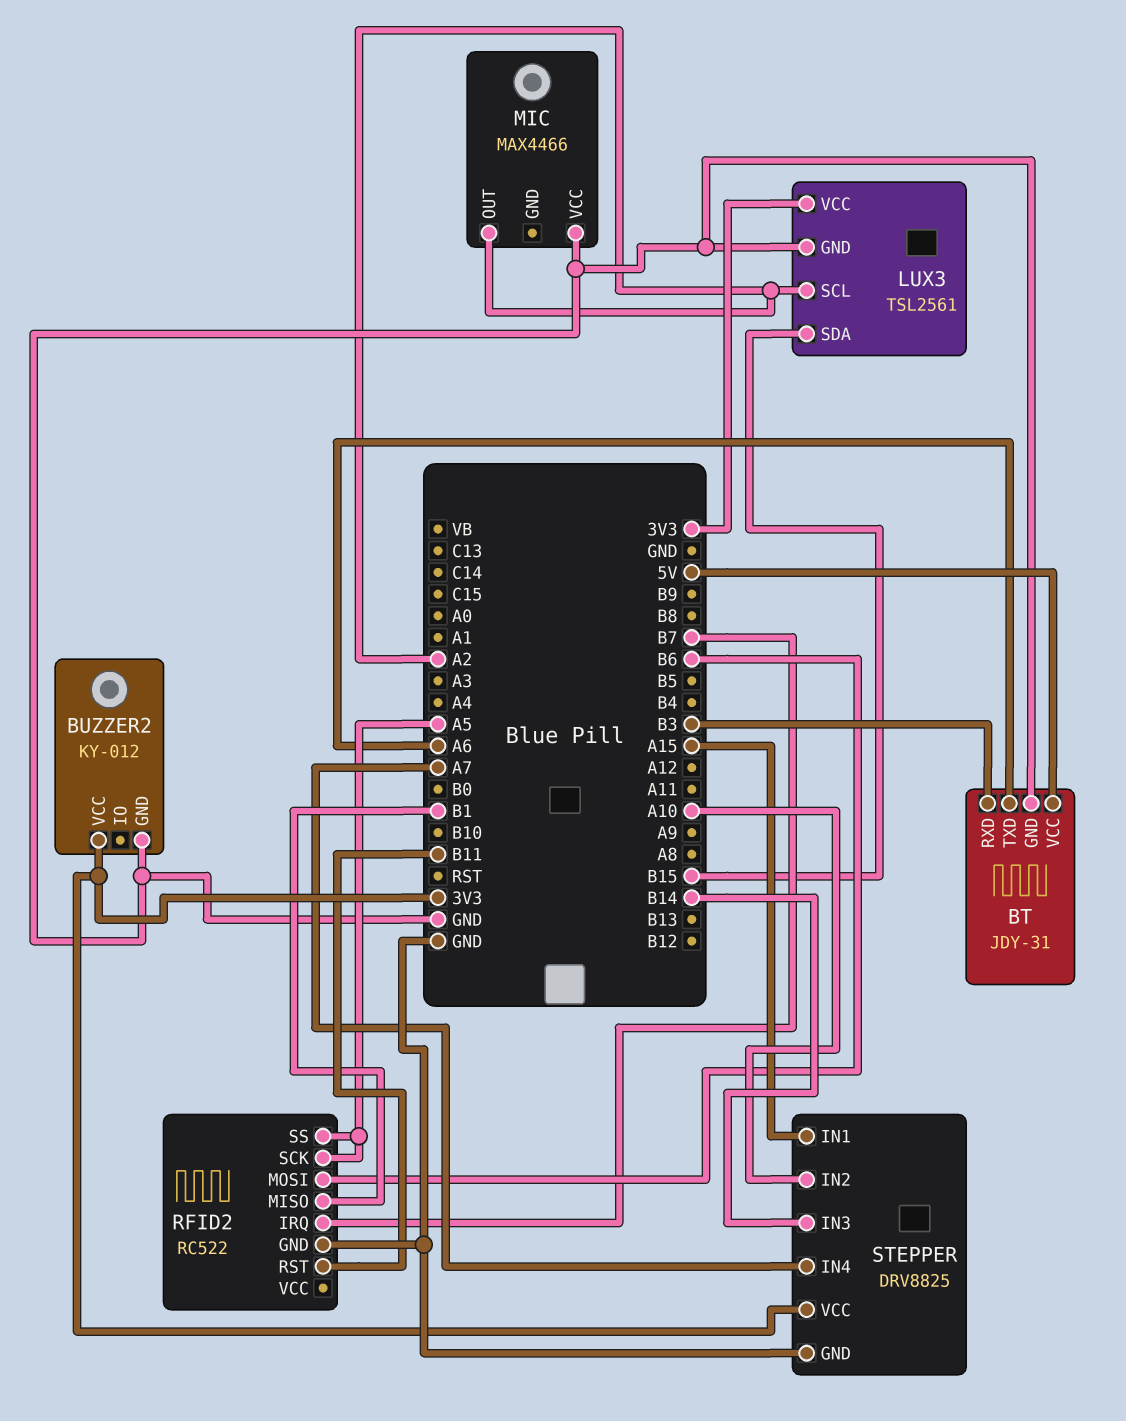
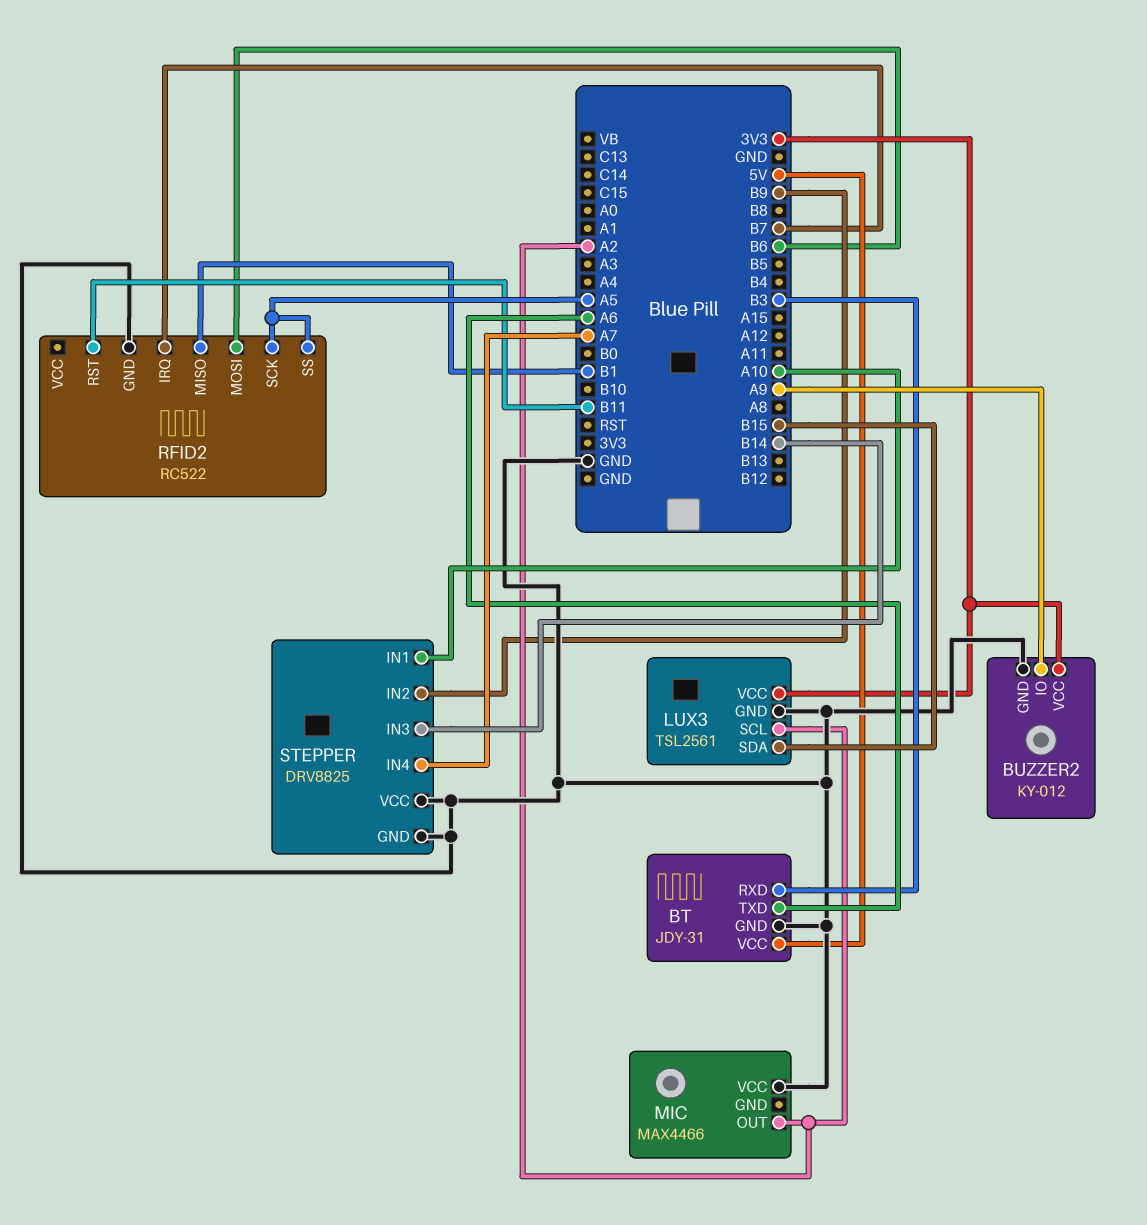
BUZZER2 pin IO: none -> A9
STEPPER pin IN1: A15 -> A10
STEPPER pin IN2: A10 -> B9
STEPPER pin VCC: 3V3 -> GND

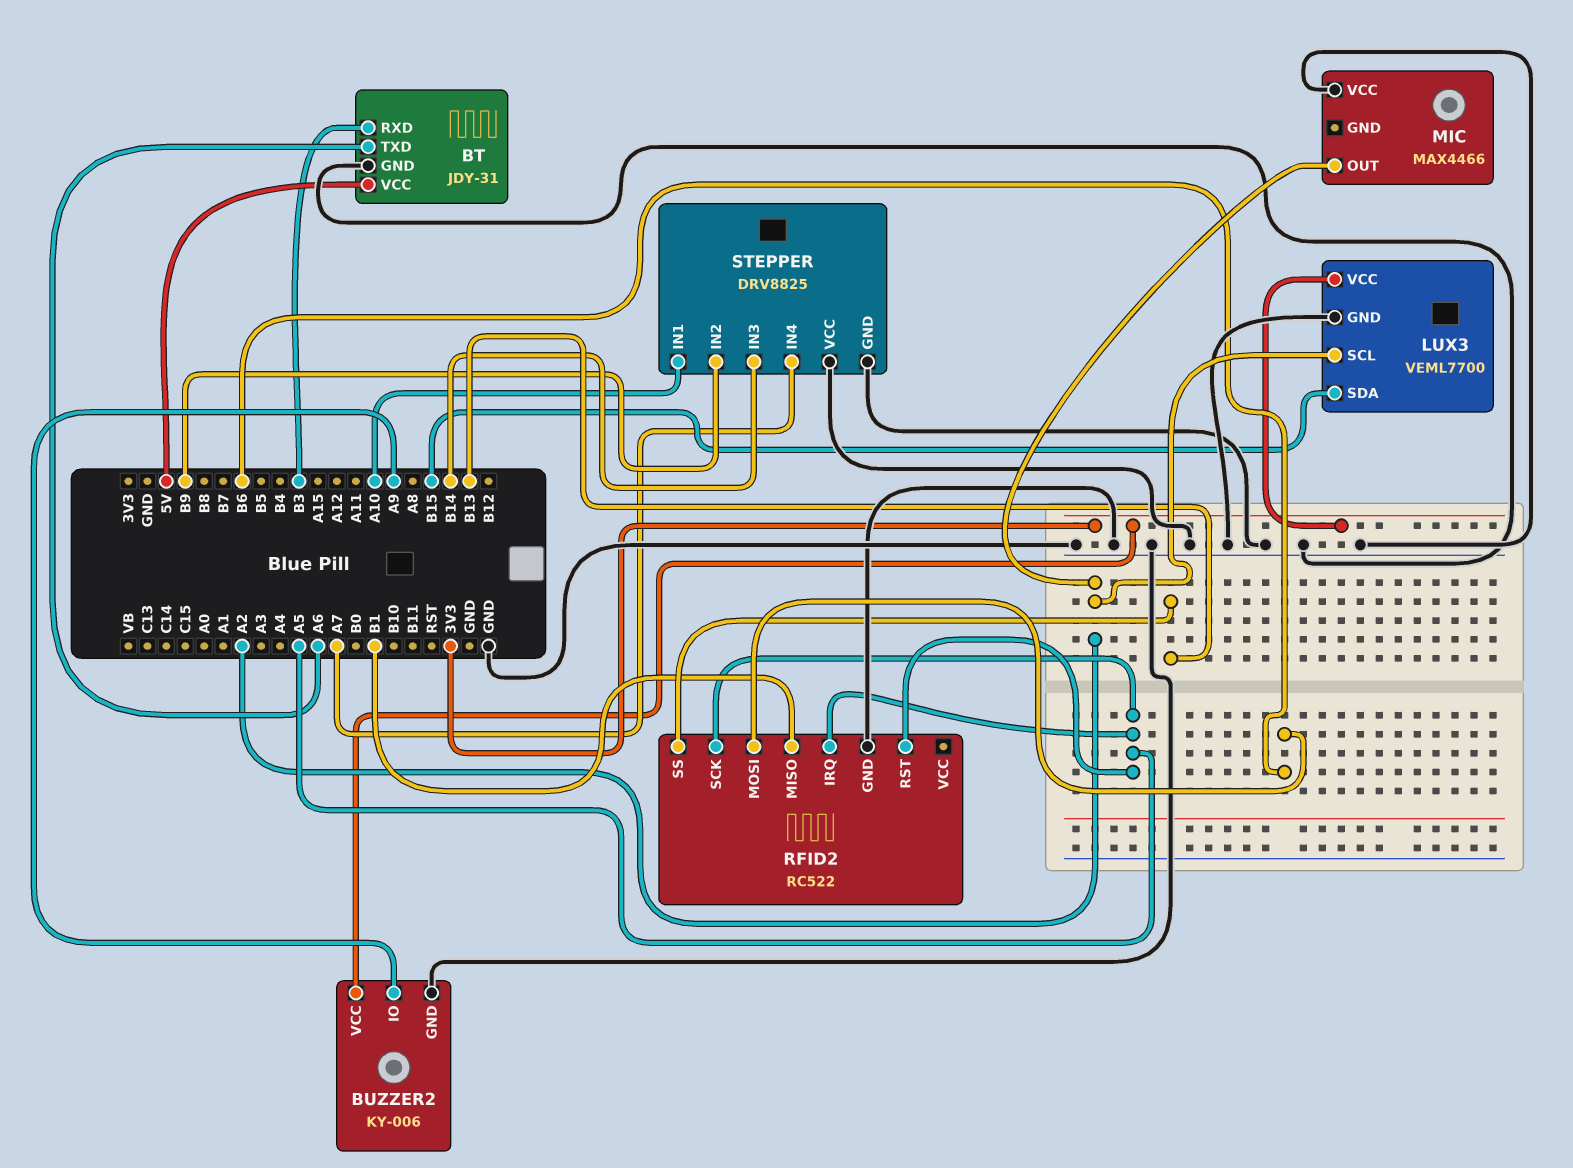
BUZZER2: KY-012 -> KY-006
LUX3: TSL2561 -> VEML7700
RFID2 pin IRQ: B7 -> A5
RFID2 pin RST: B11 -> A5
RFID2 pin SS: A5 -> B13

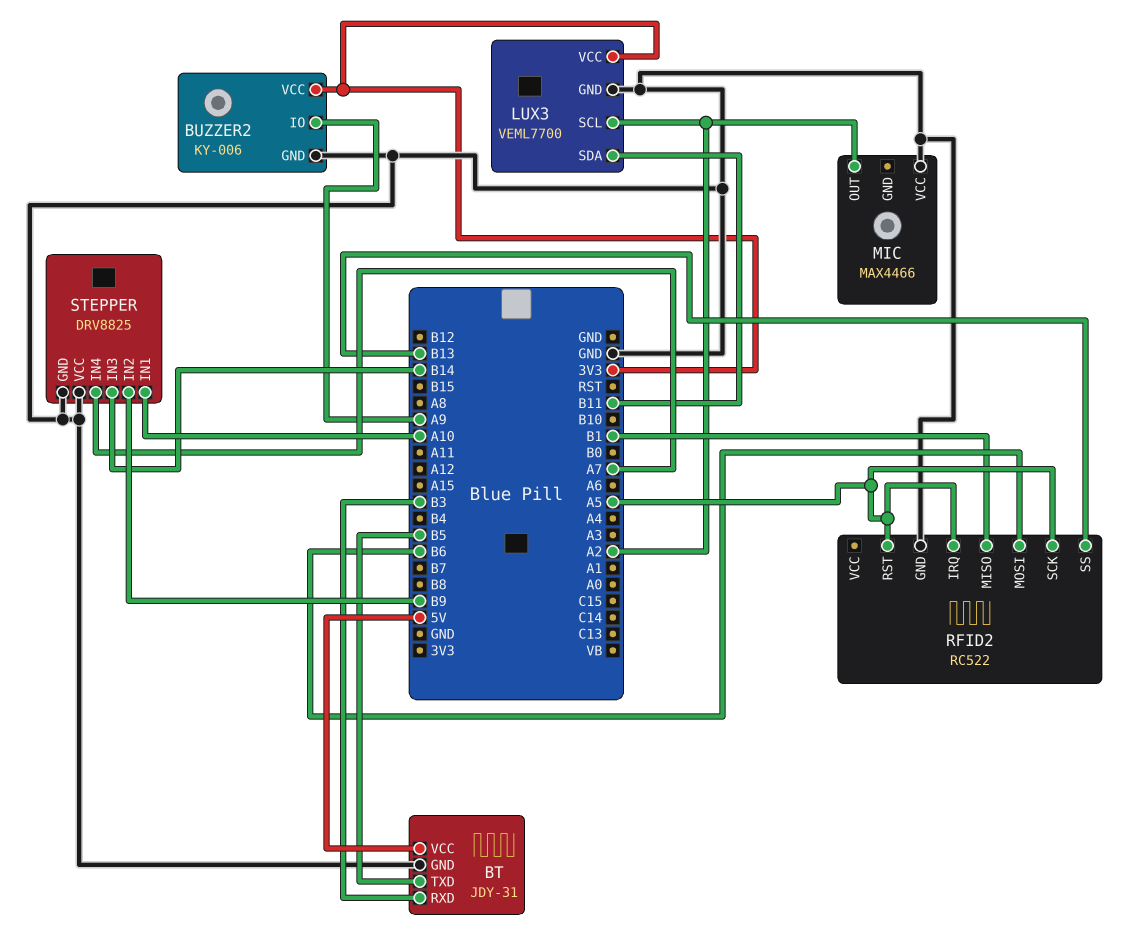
BT pin TXD: A6 -> B5
LUX3 pin SDA: B15 -> B11

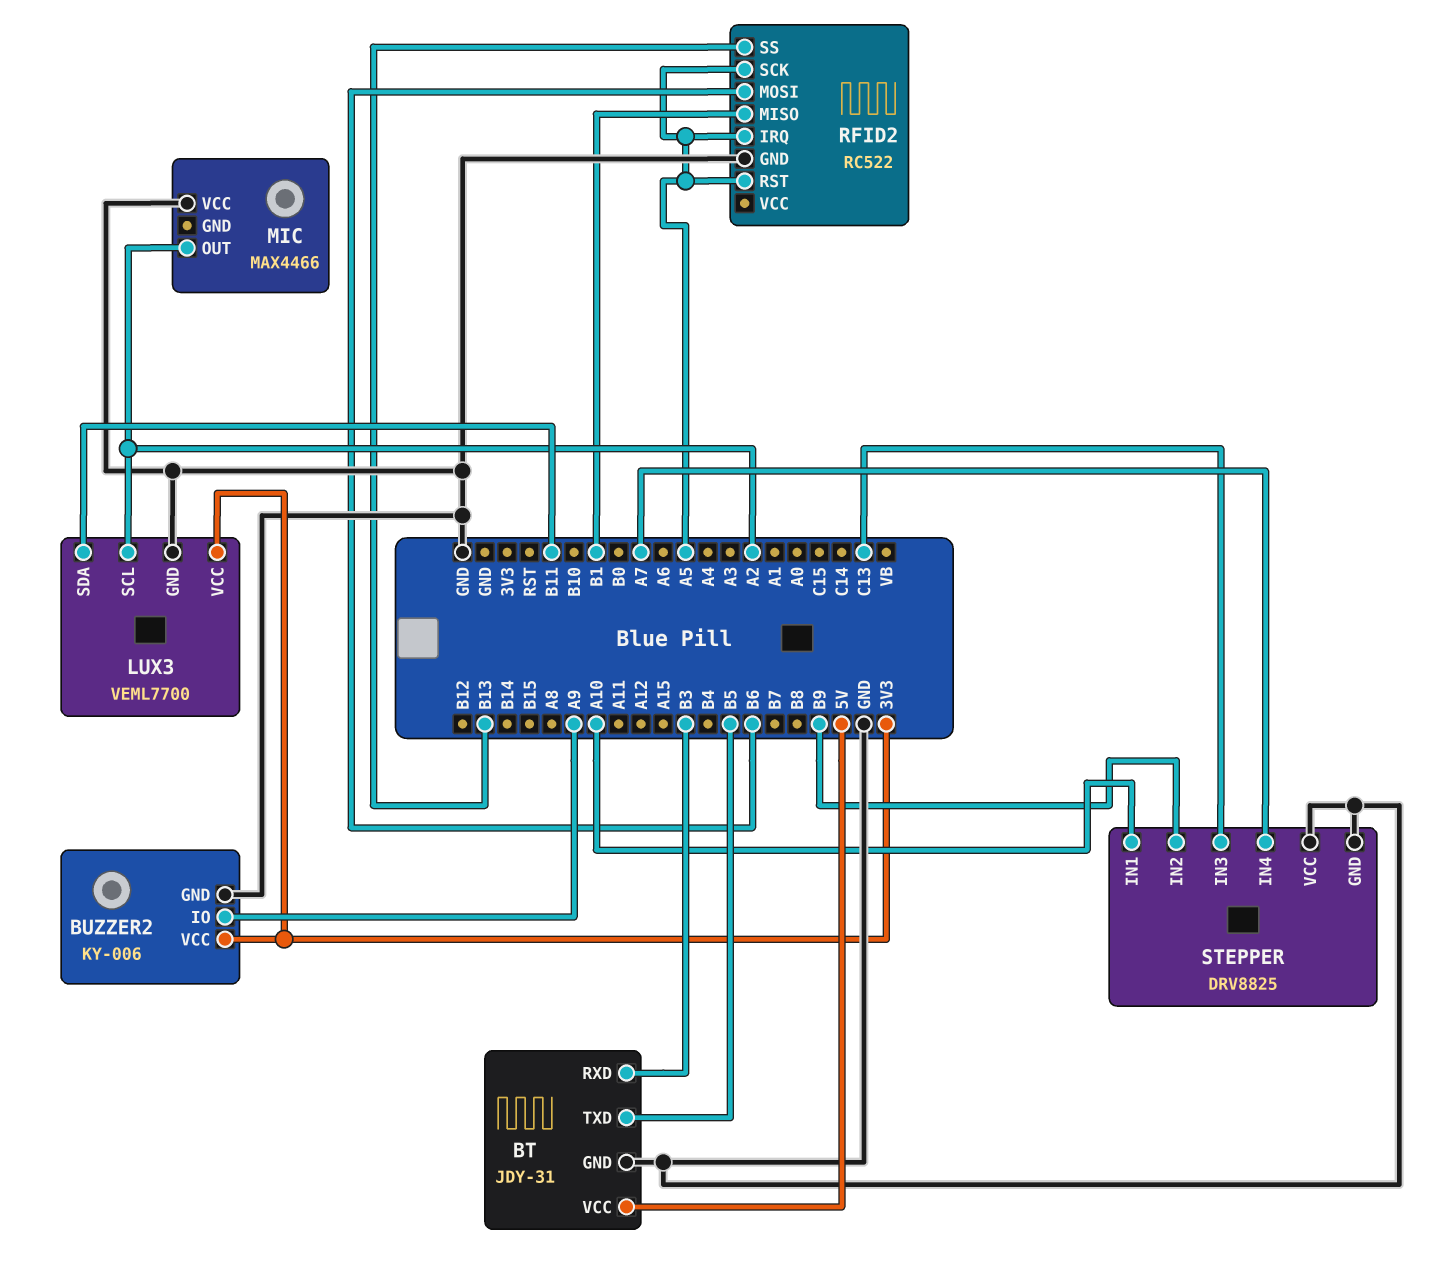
STEPPER pin IN3: B14 -> C13

